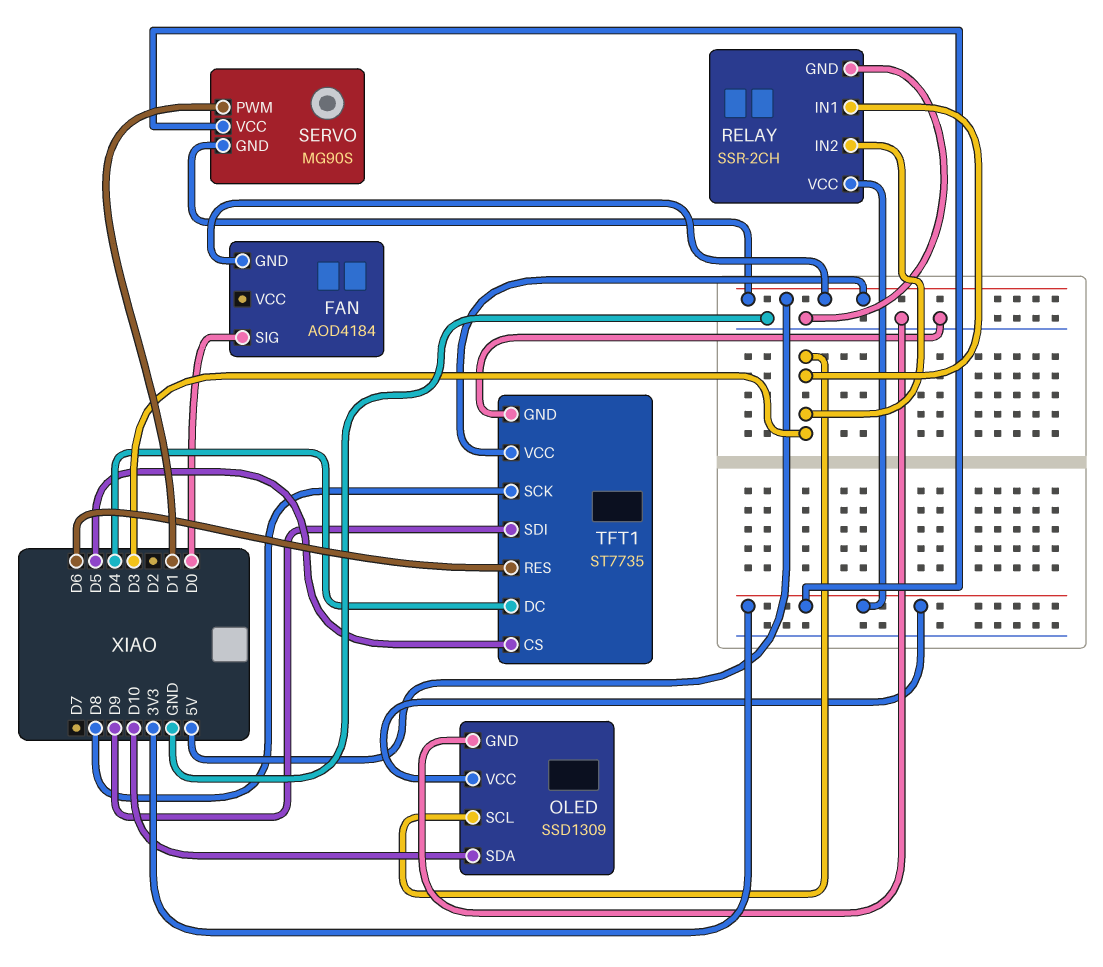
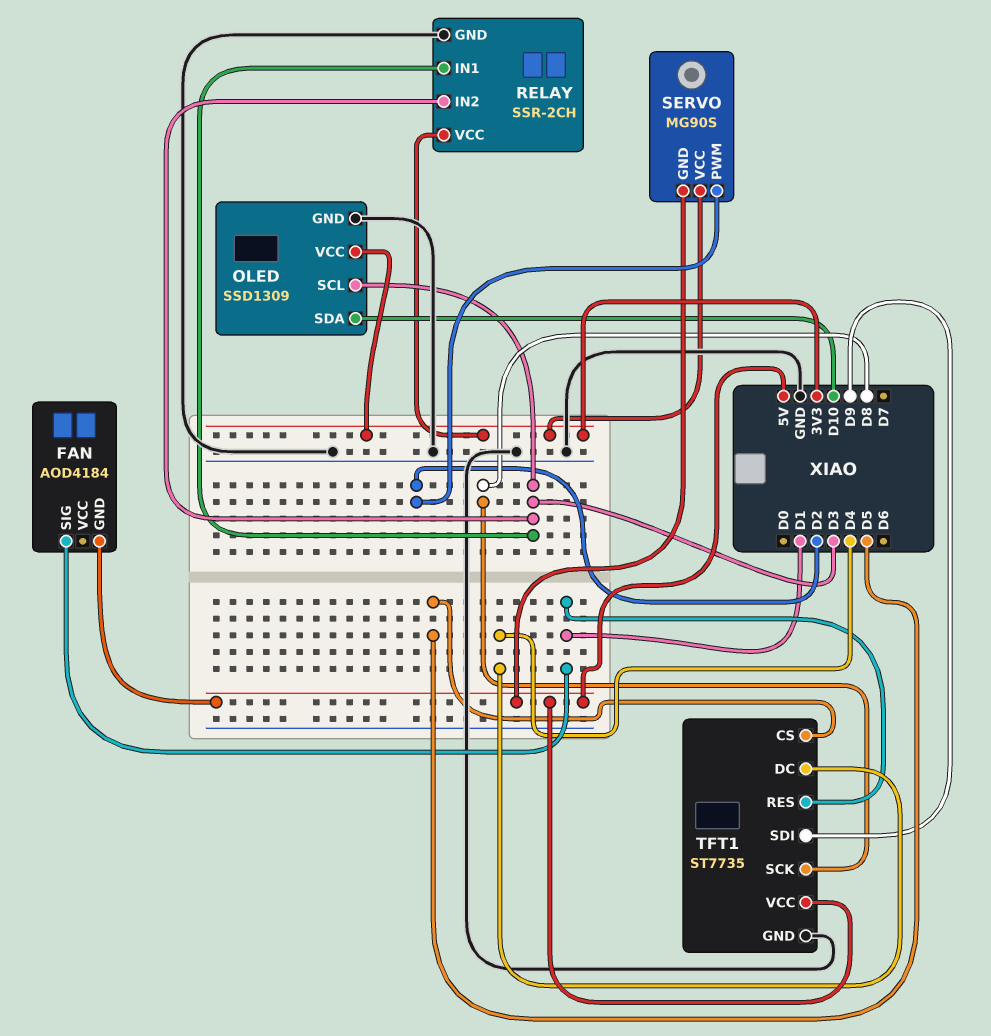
FAN pin SIG: D0 -> D1
SERVO pin PWM: D1 -> D2
TFT1 pin RES: D6 -> D1

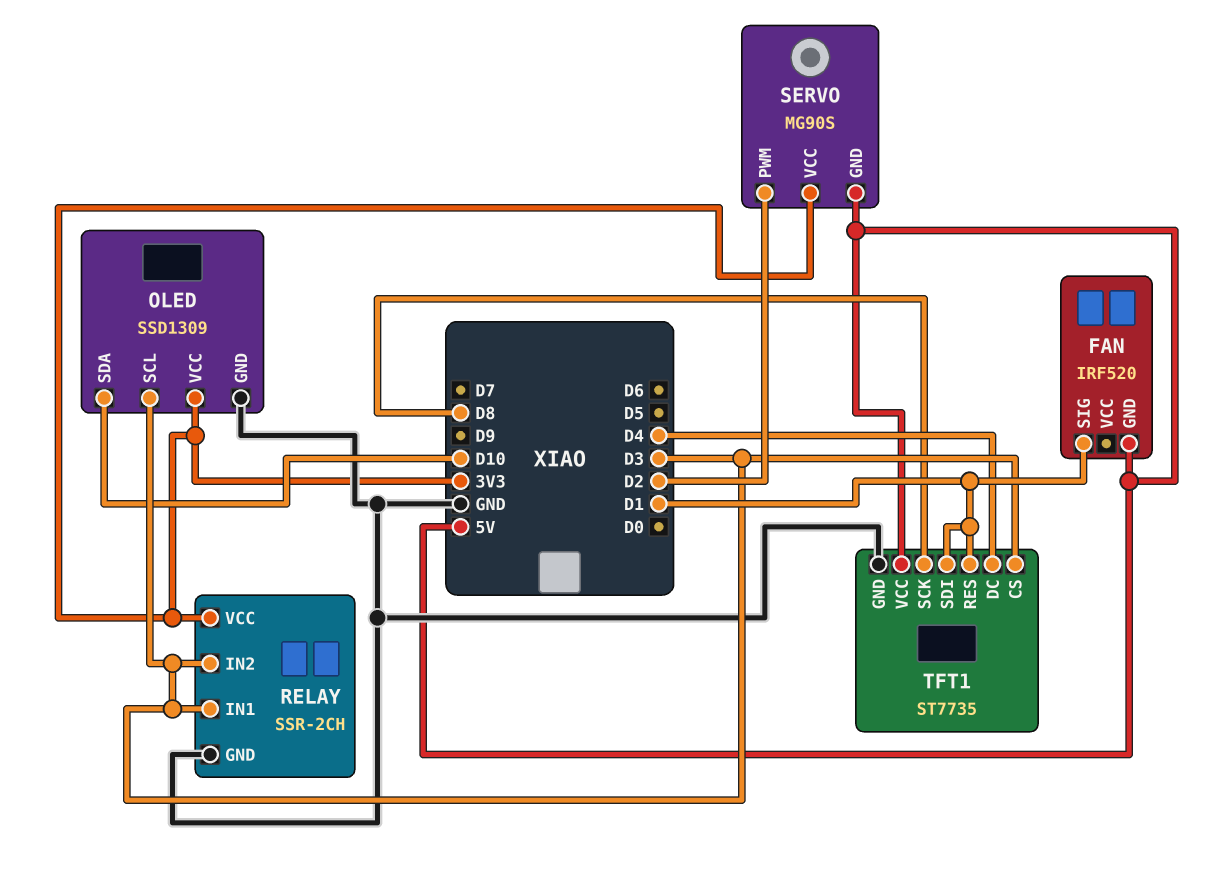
FAN: AOD4184 -> IRF520
TFT1 pin CS: D5 -> D3
TFT1 pin SDI: D9 -> D1

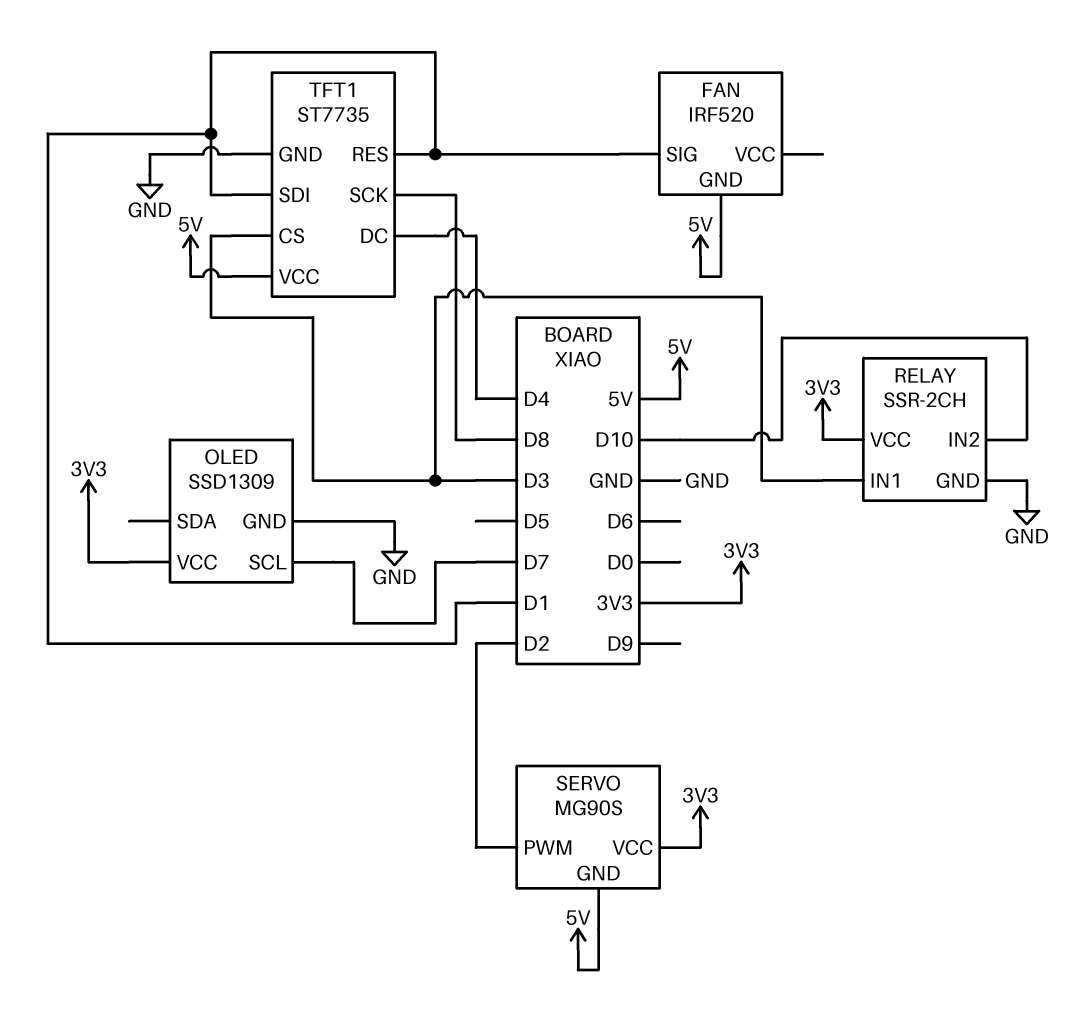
OLED pin SCL: D3 -> D7
OLED pin SDA: D10 -> none
RELAY pin IN2: D3 -> D10

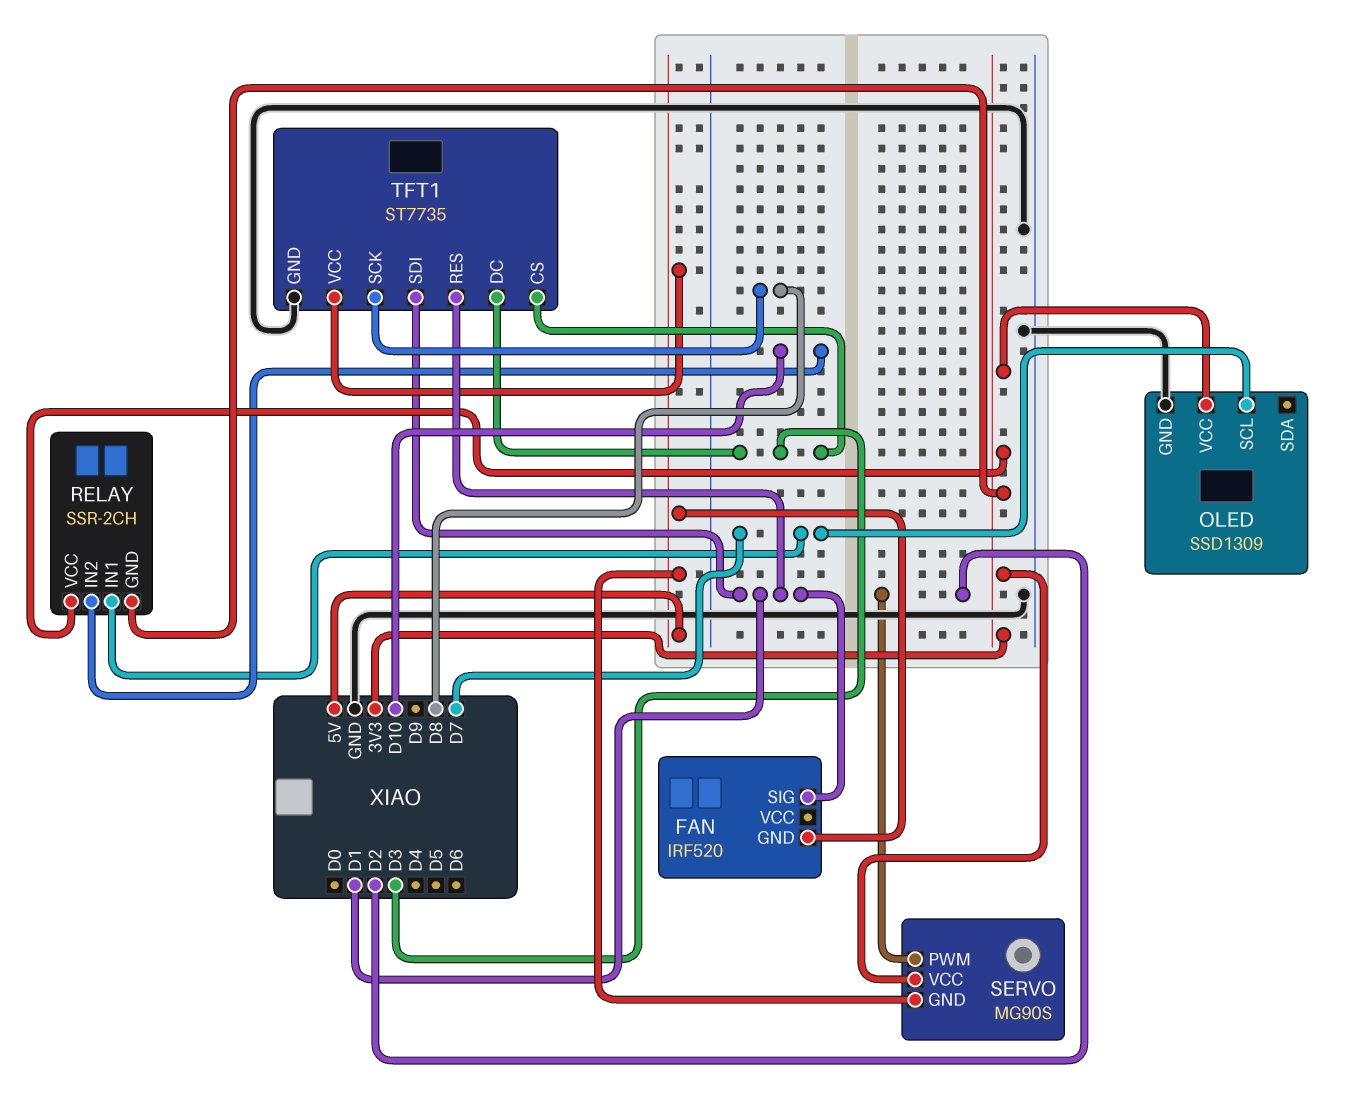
RELAY pin GND: GND -> 3V3
RELAY pin IN1: D3 -> D7
TFT1 pin DC: D4 -> D3

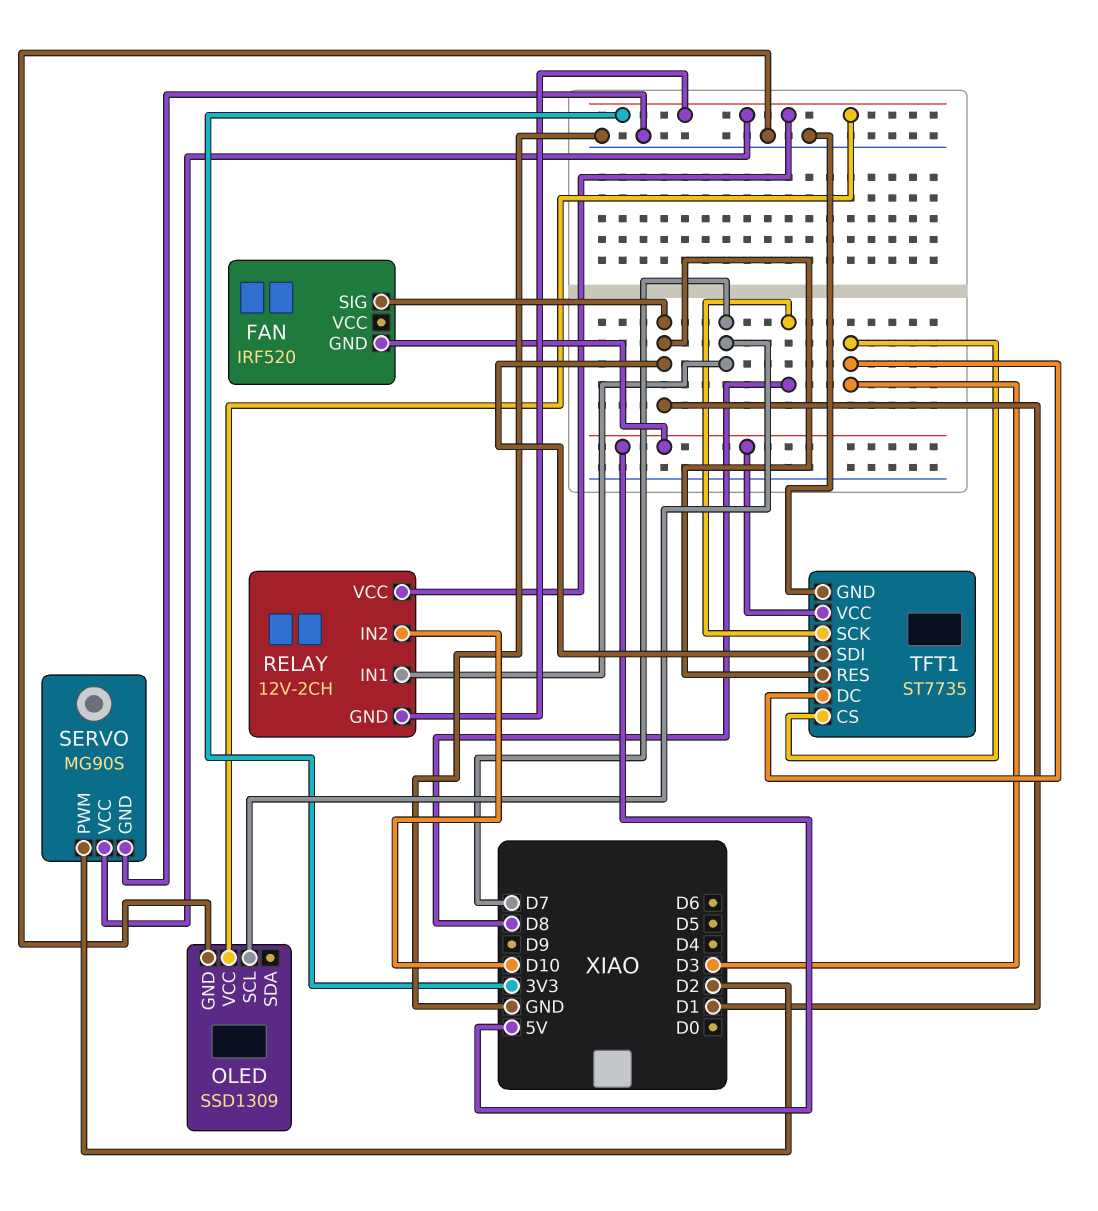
RELAY: SSR-2CH -> 12V-2CH
SERVO pin GND: 5V -> GND

